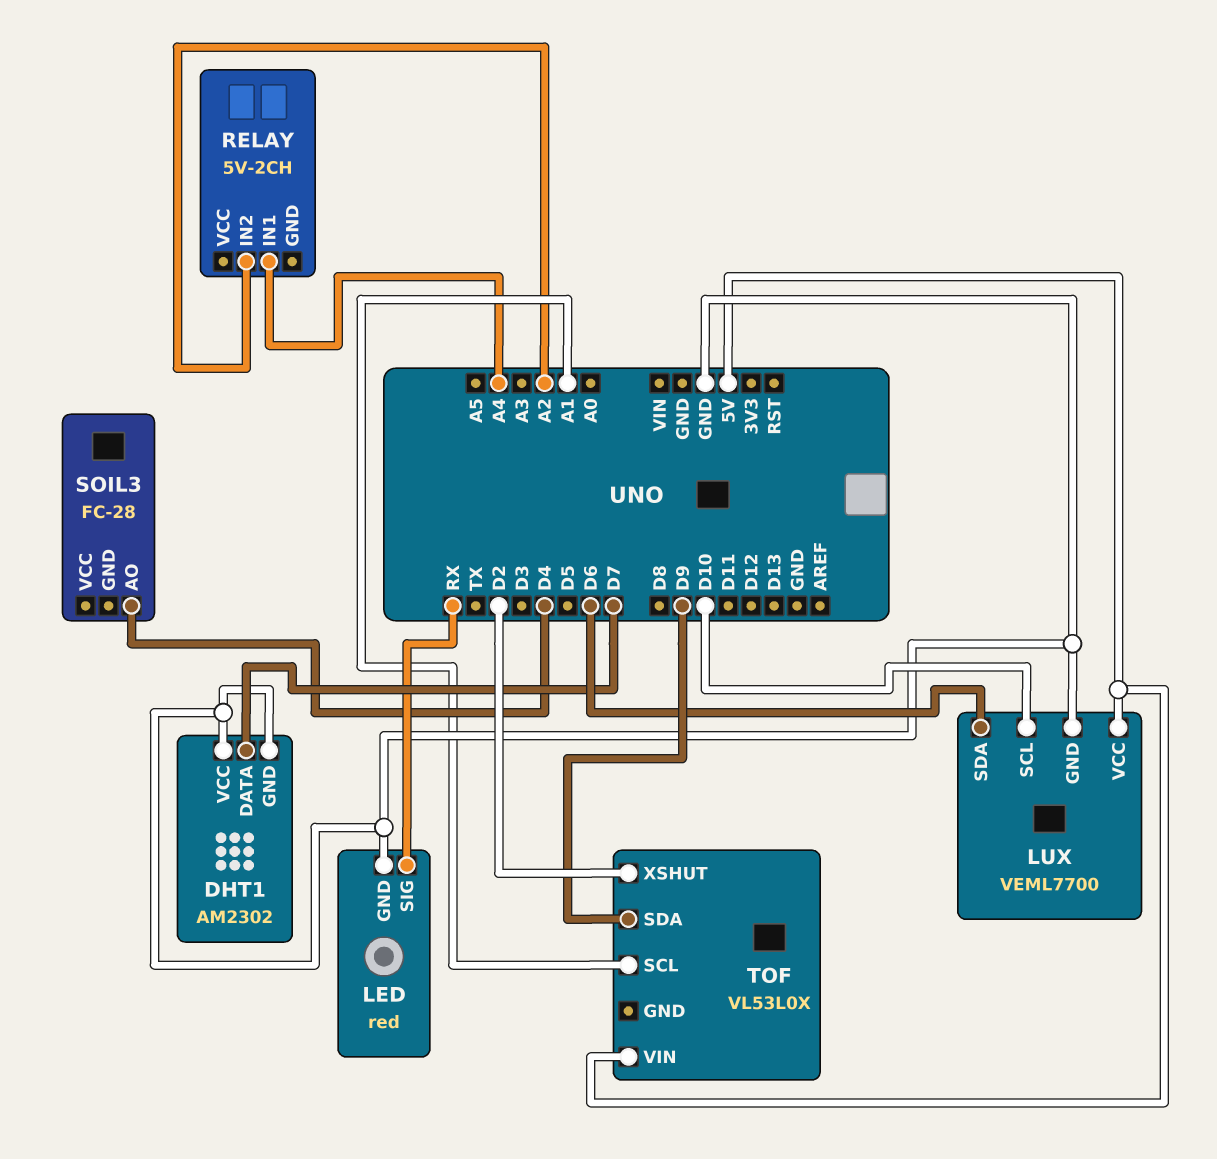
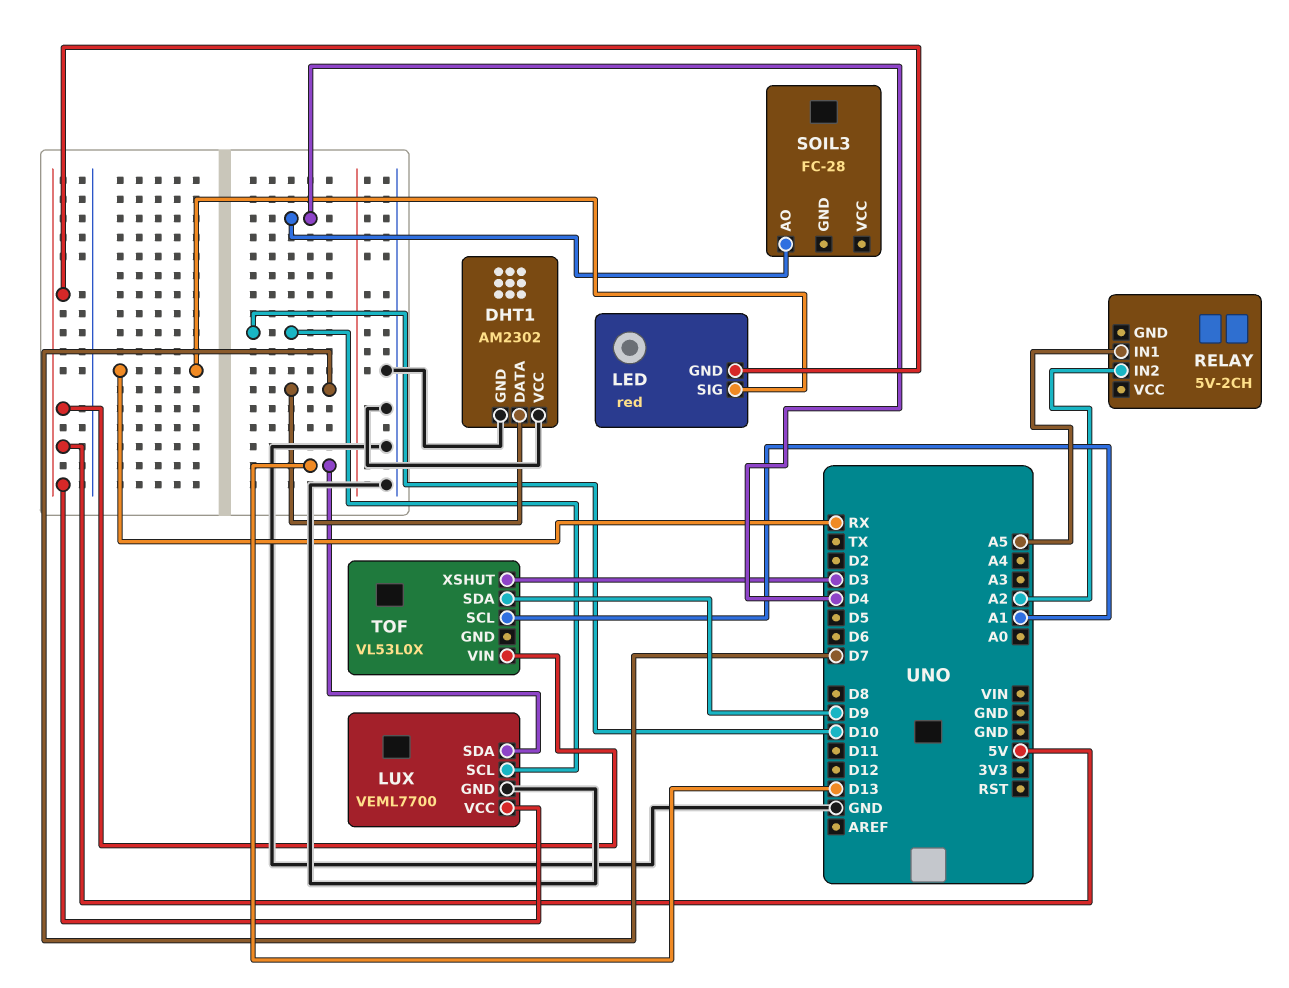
LED pin GND: GND -> 5V
LUX pin SDA: D6 -> D13
RELAY pin IN1: A4 -> A5
TOF pin XSHUT: D2 -> D3

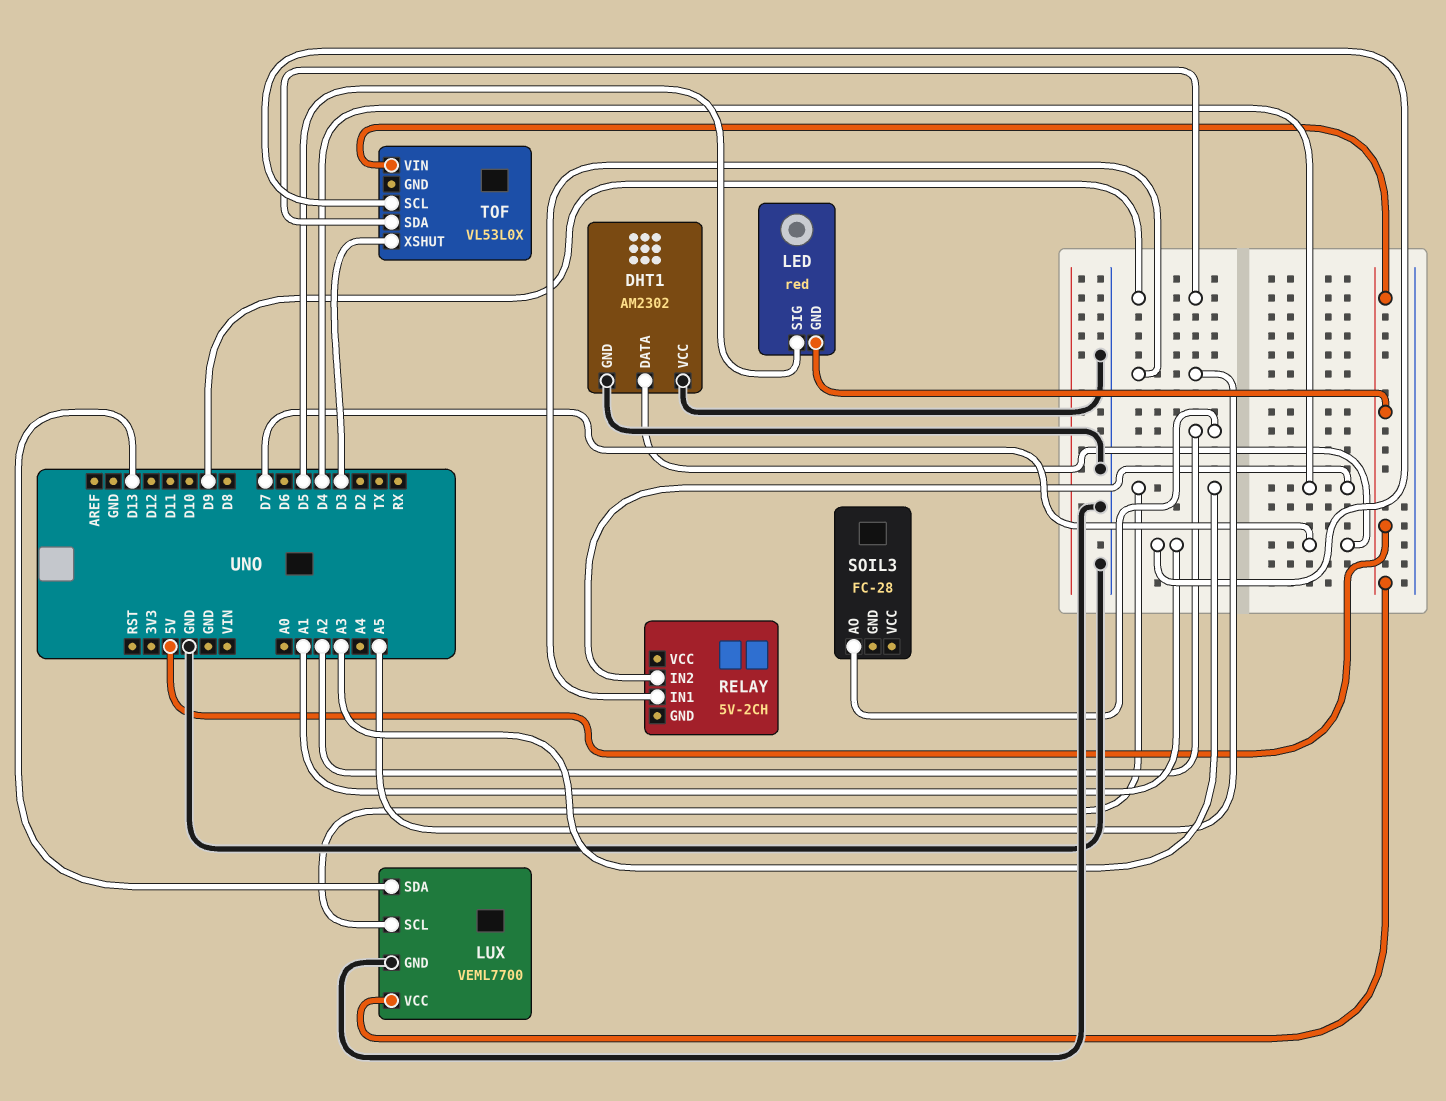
LED pin SIG: RX -> D5
LUX pin SCL: D10 -> A3
RELAY pin IN2: A2 -> D4
SOIL3 pin AO: D4 -> A2

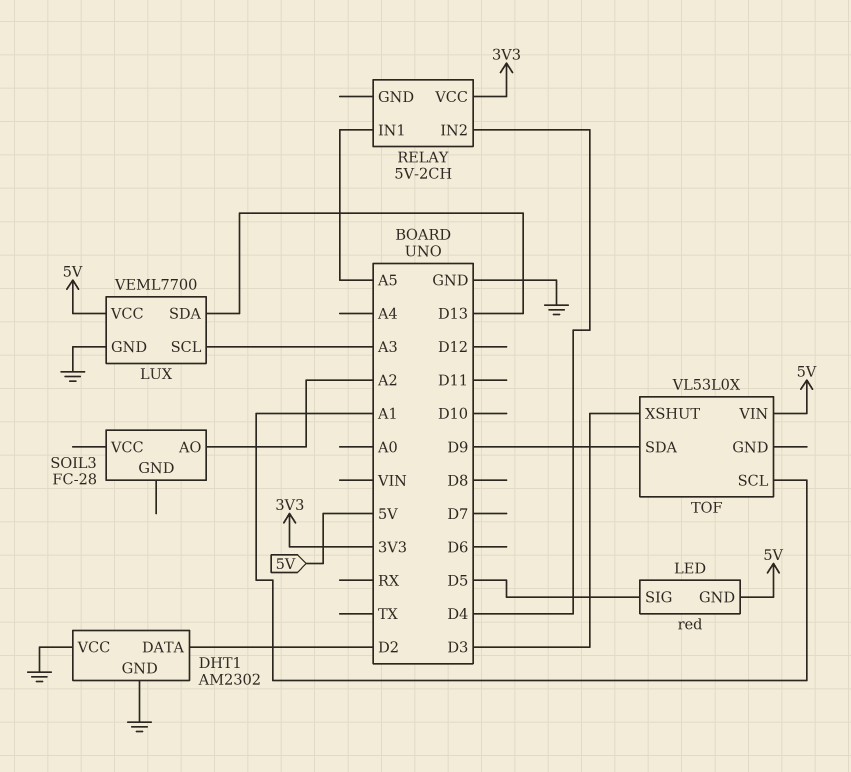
DHT1 pin DATA: D7 -> D2
RELAY pin VCC: none -> 3V3

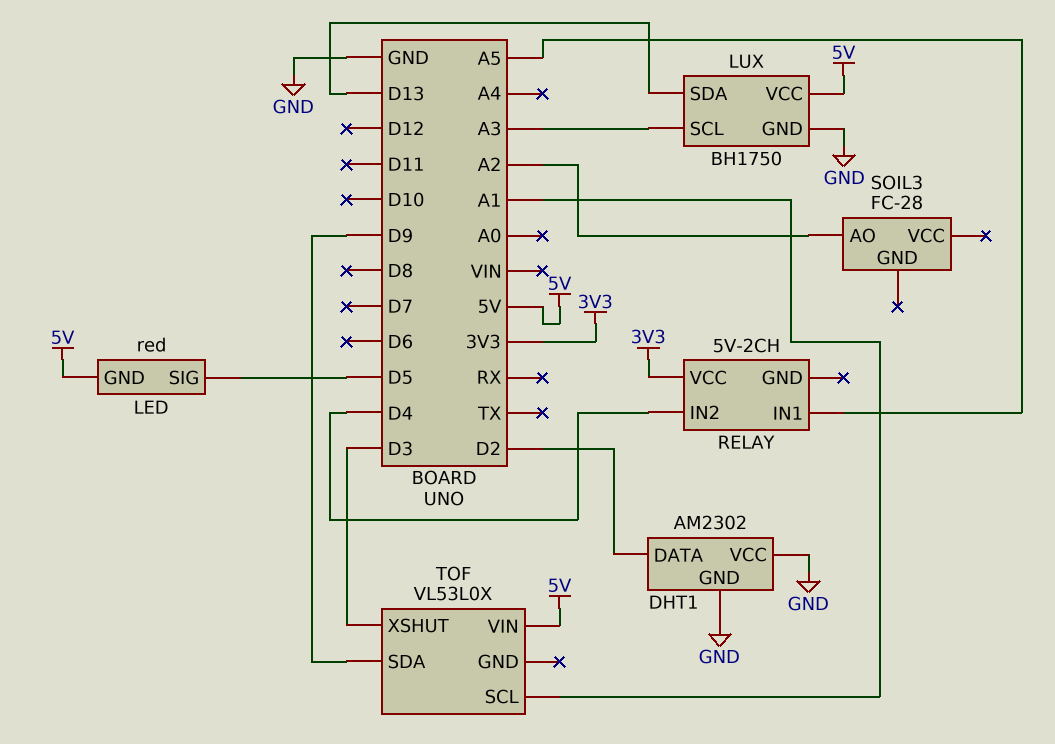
LUX: VEML7700 -> BH1750

